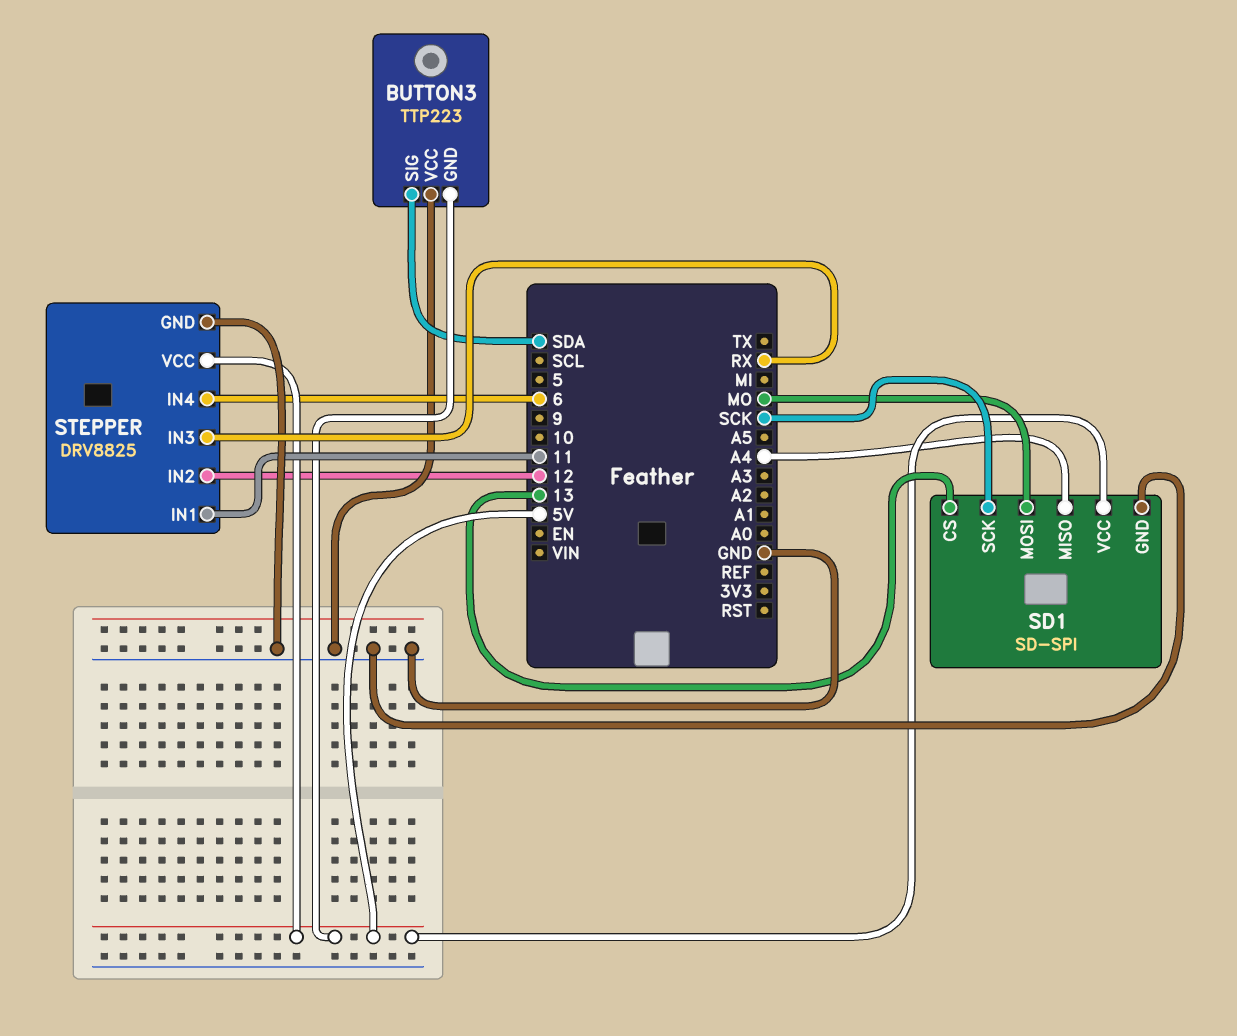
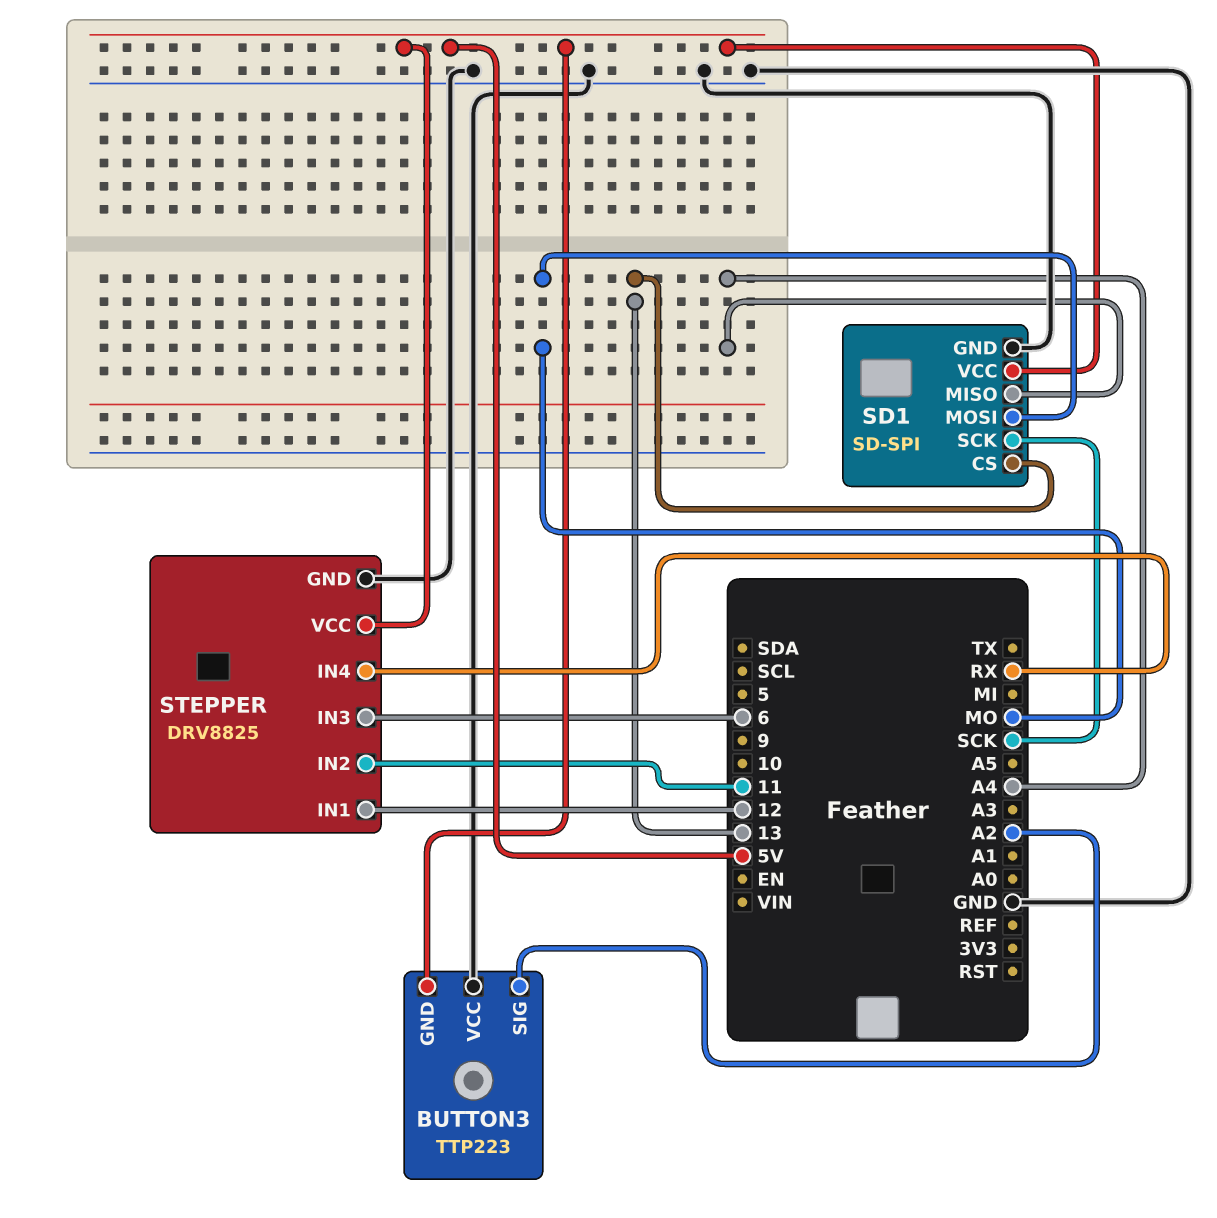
BUTTON3 pin SIG: SDA -> A2
STEPPER pin IN1: 11 -> 12
STEPPER pin IN2: 12 -> 11
STEPPER pin IN3: RX -> 6
STEPPER pin IN4: 6 -> RX

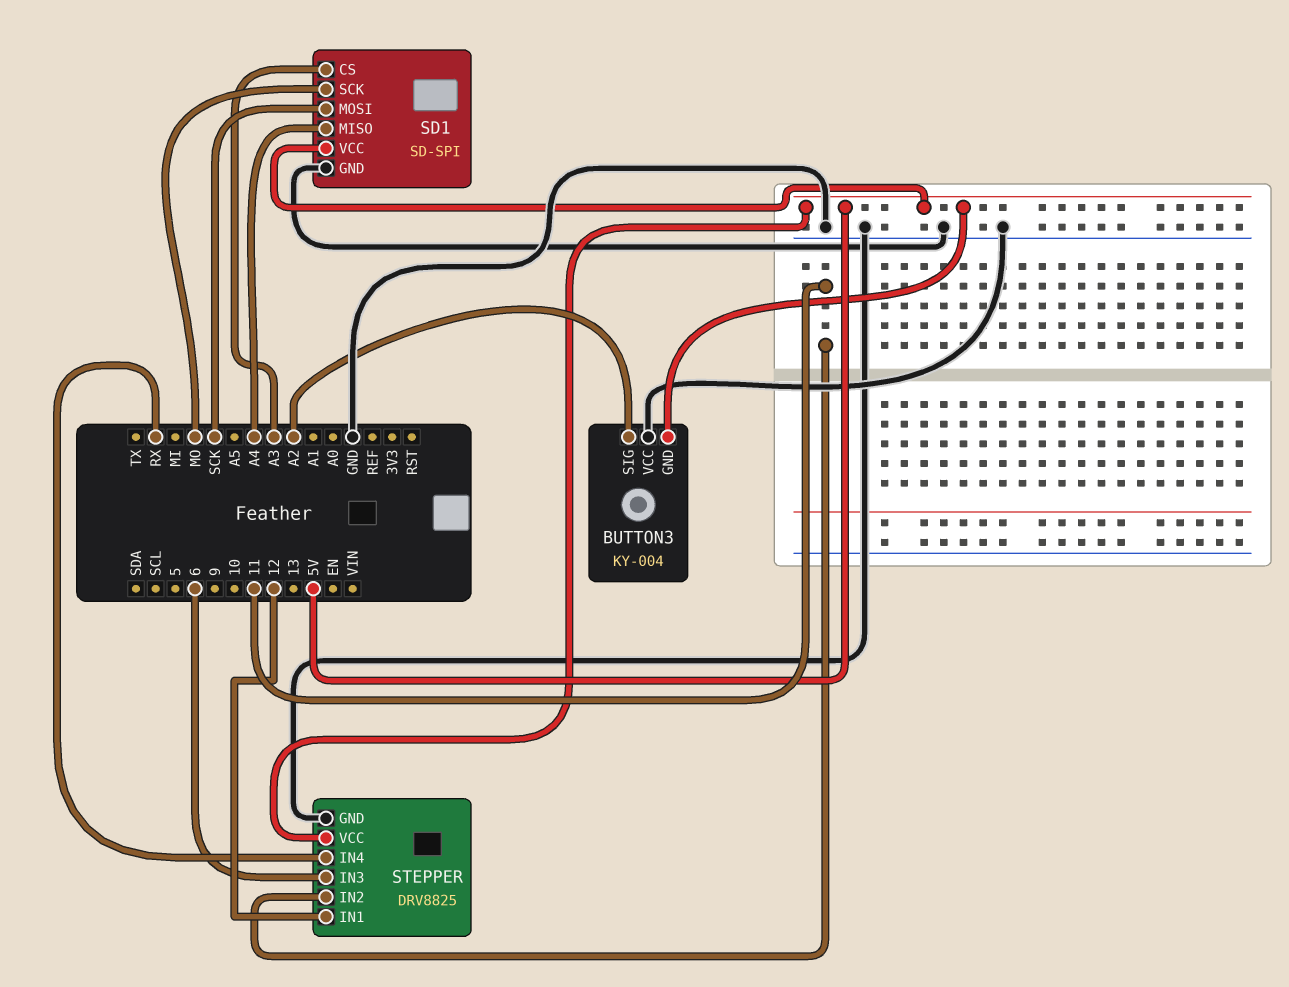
BUTTON3: TTP223 -> KY-004
SD1 pin CS: 13 -> A3
SD1 pin MOSI: MO -> SCK
SD1 pin SCK: SCK -> MO

